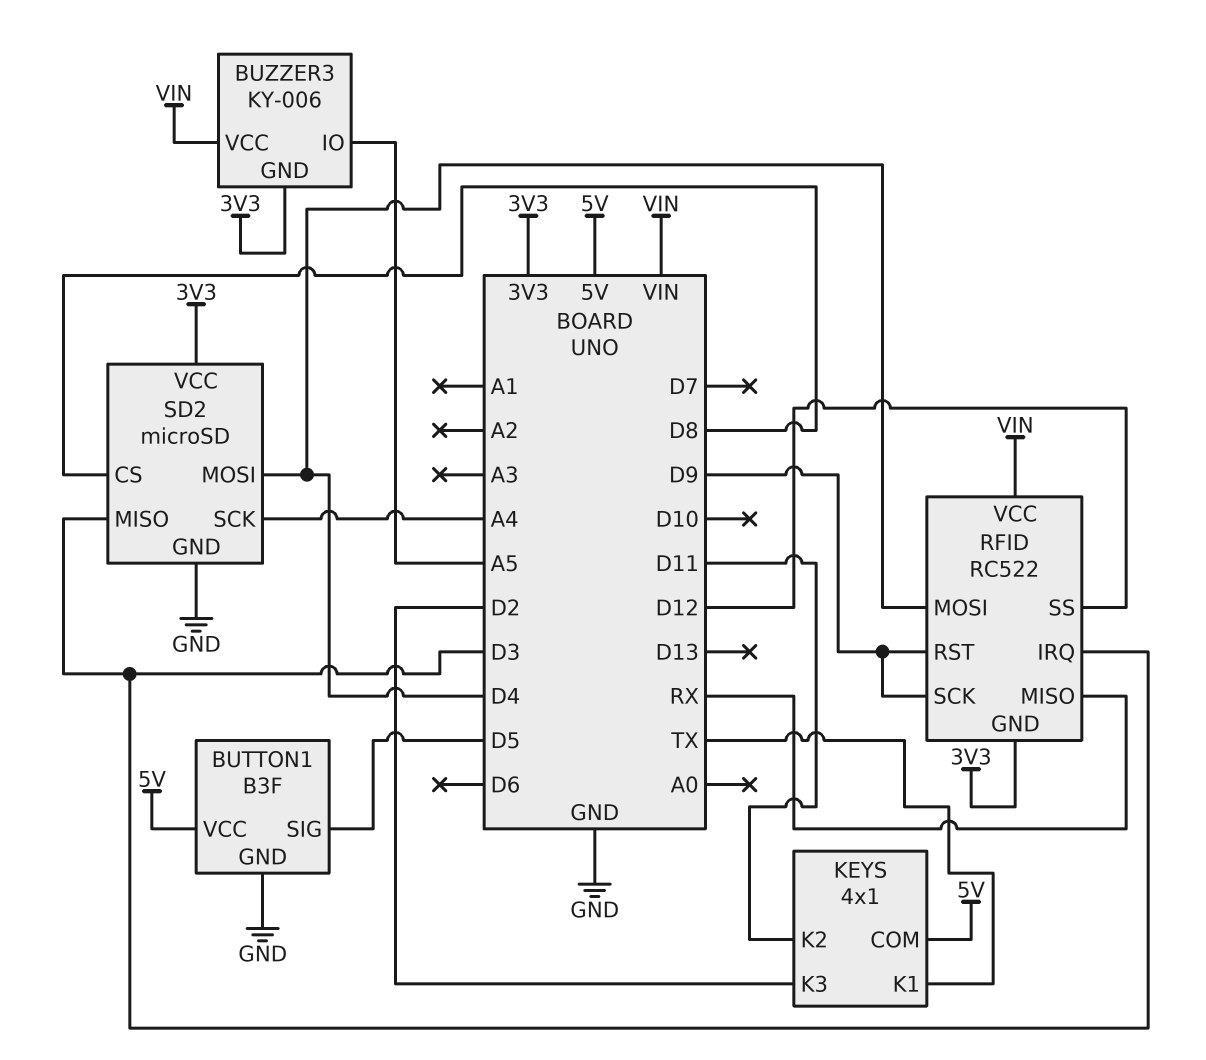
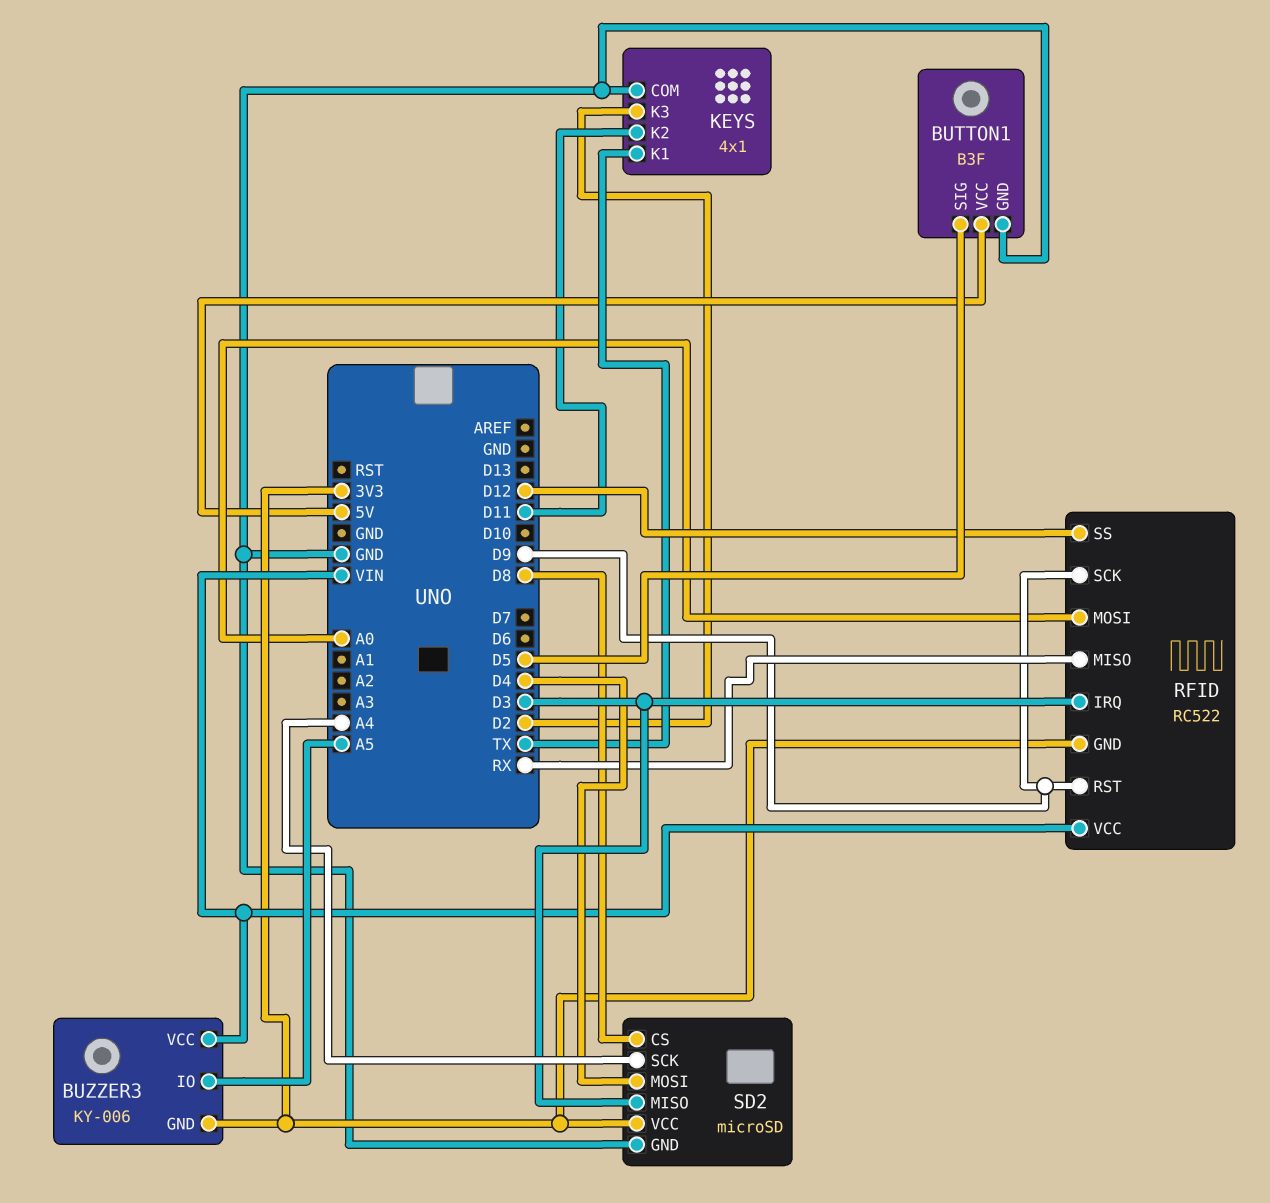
KEYS pin COM: 5V -> GND
RFID pin MOSI: D4 -> A0

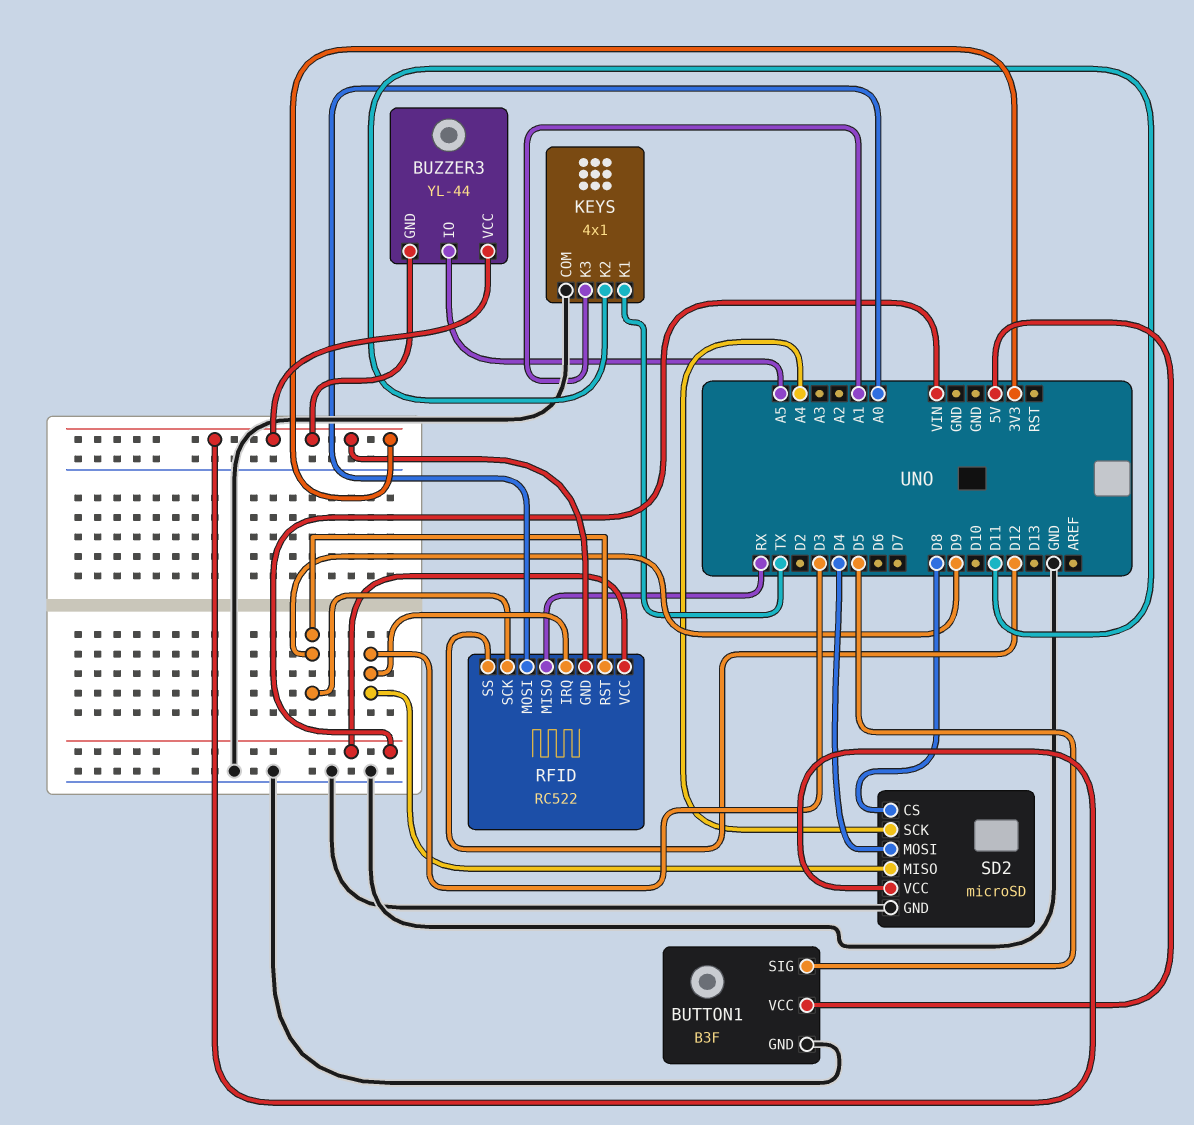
BUZZER3: KY-006 -> YL-44
BUZZER3 pin VCC: VIN -> 3V3
KEYS pin K3: D2 -> A1

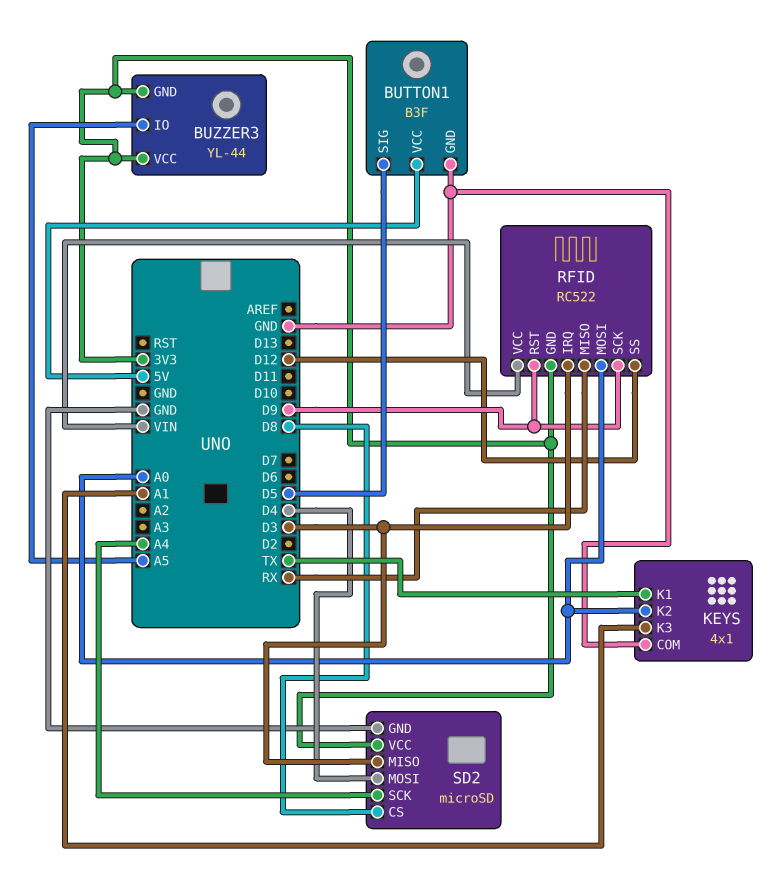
KEYS pin K2: D11 -> A0

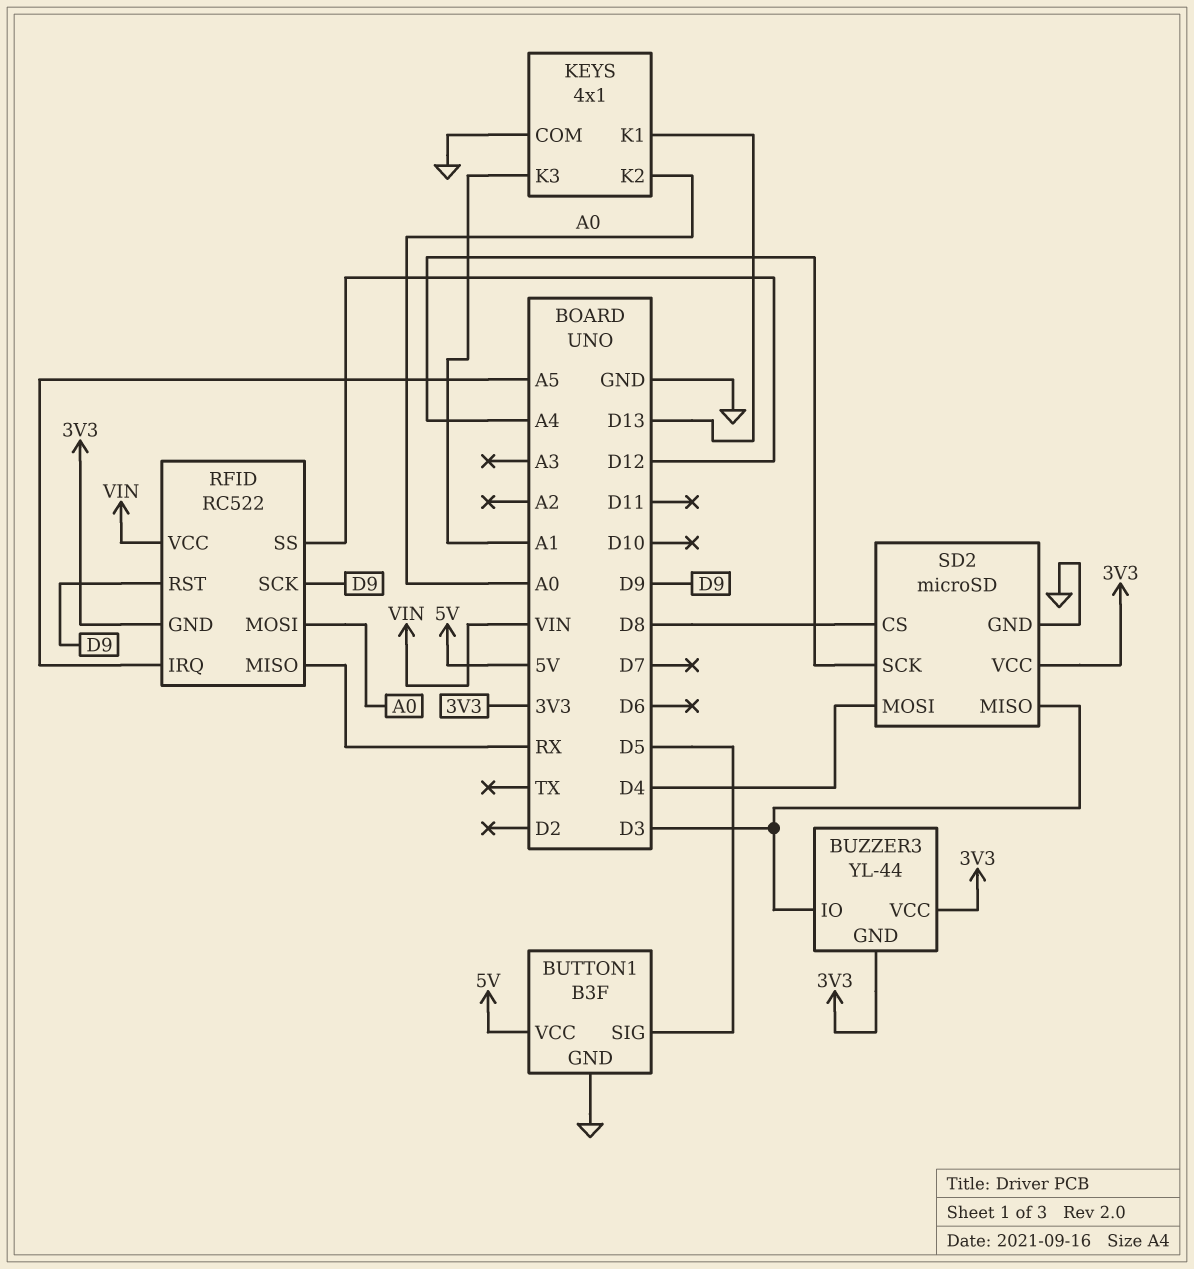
BUZZER3 pin IO: A5 -> D3
KEYS pin K1: TX -> D13
RFID pin IRQ: D3 -> A5

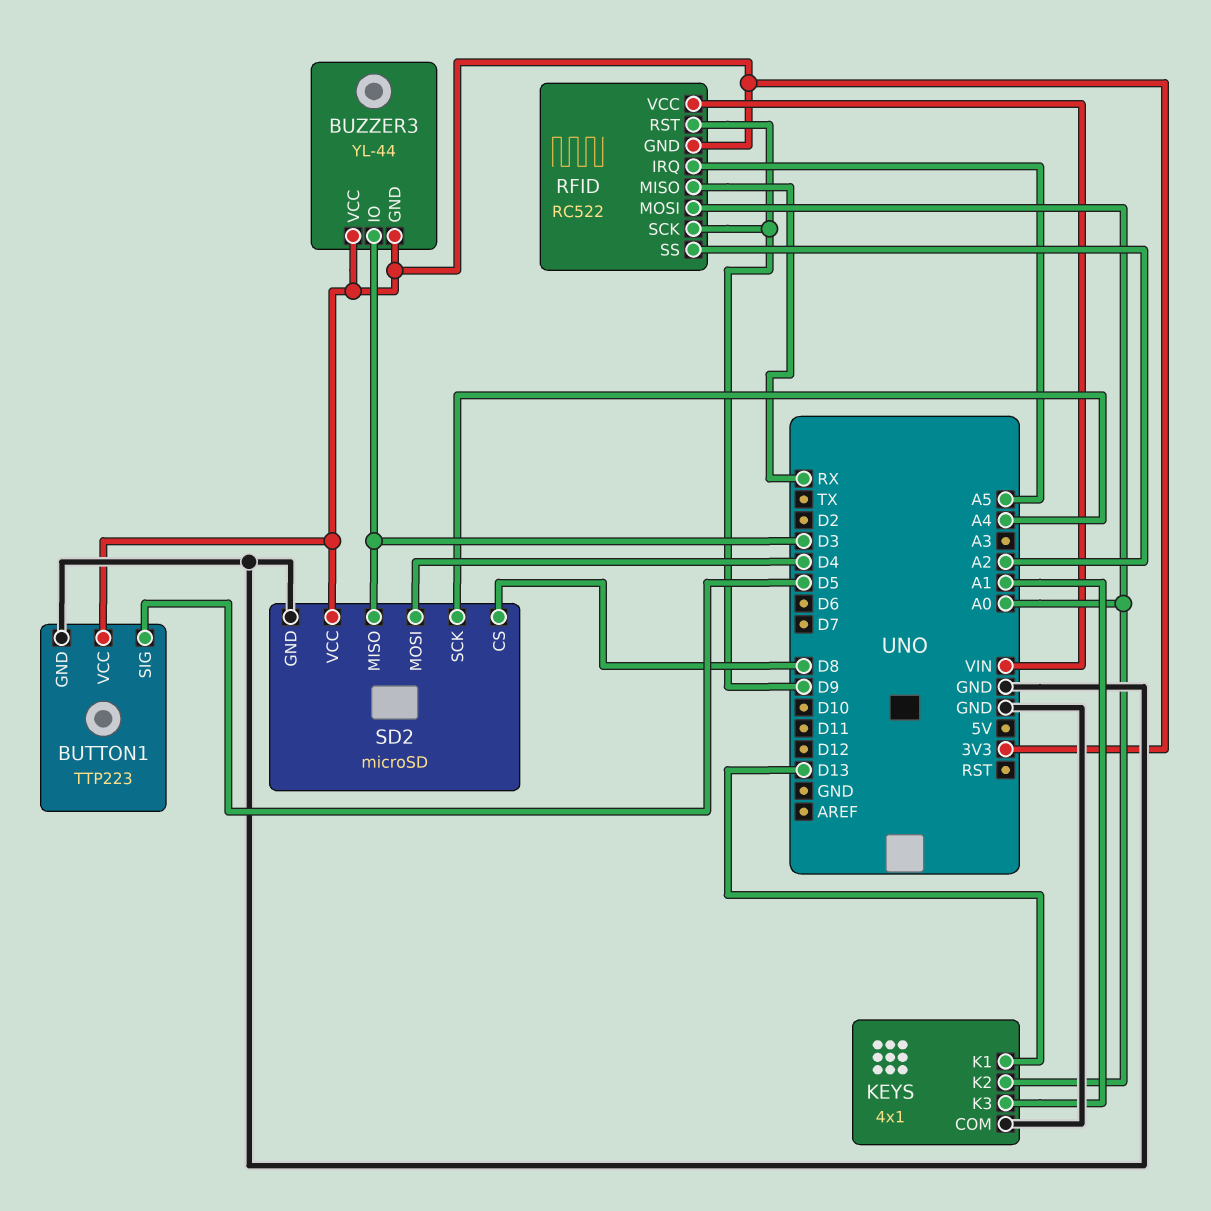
BUTTON1: B3F -> TTP223
BUTTON1 pin VCC: 5V -> 3V3
RFID pin SS: D12 -> A2

